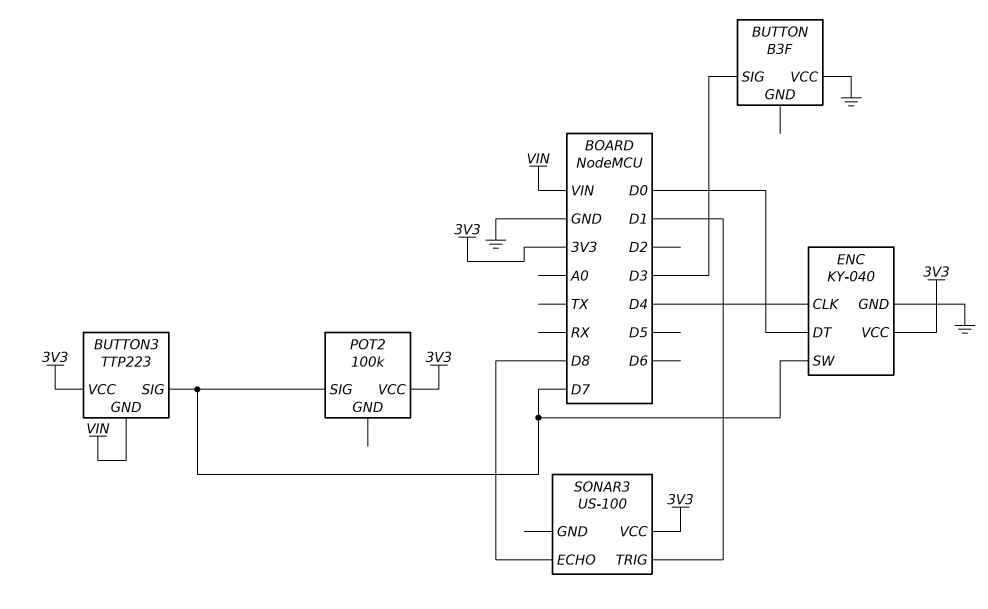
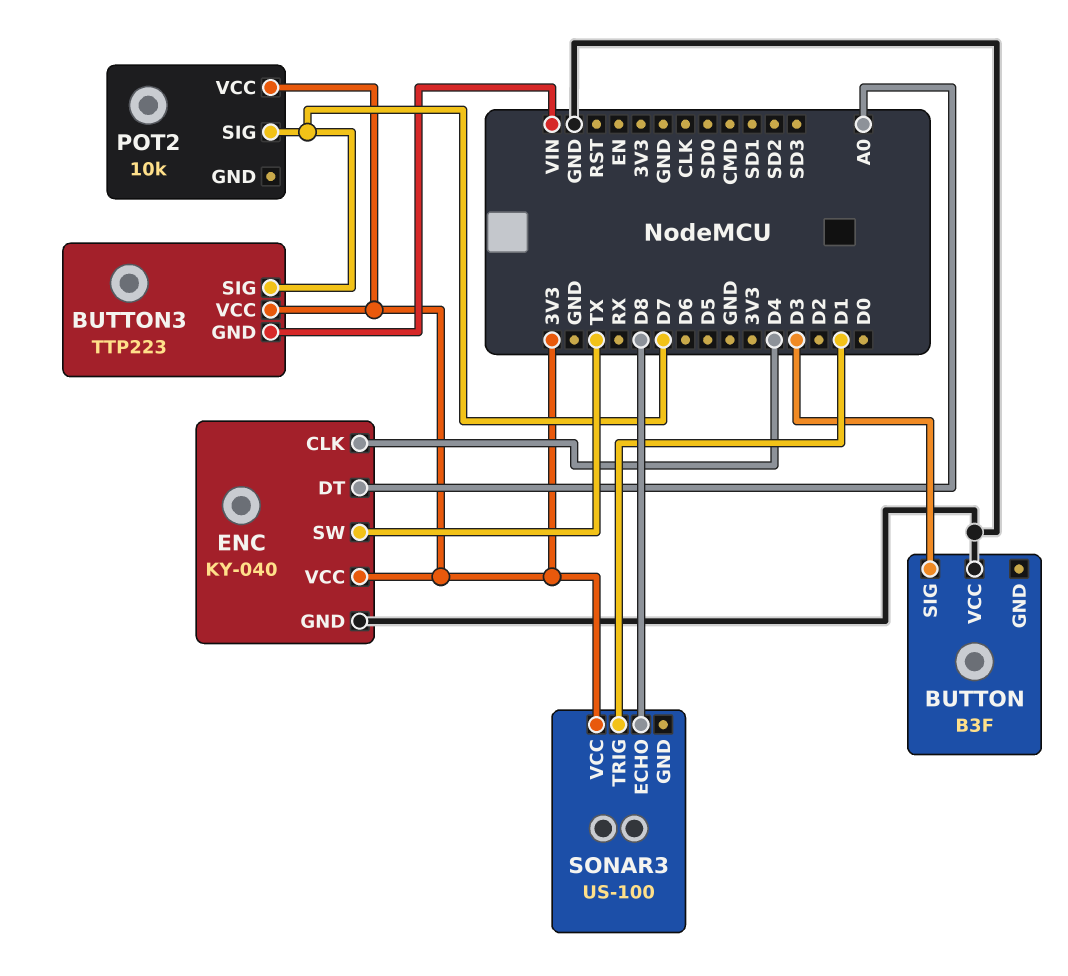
ENC pin DT: D0 -> A0
ENC pin SW: D7 -> TX
POT2: 100k -> 10k

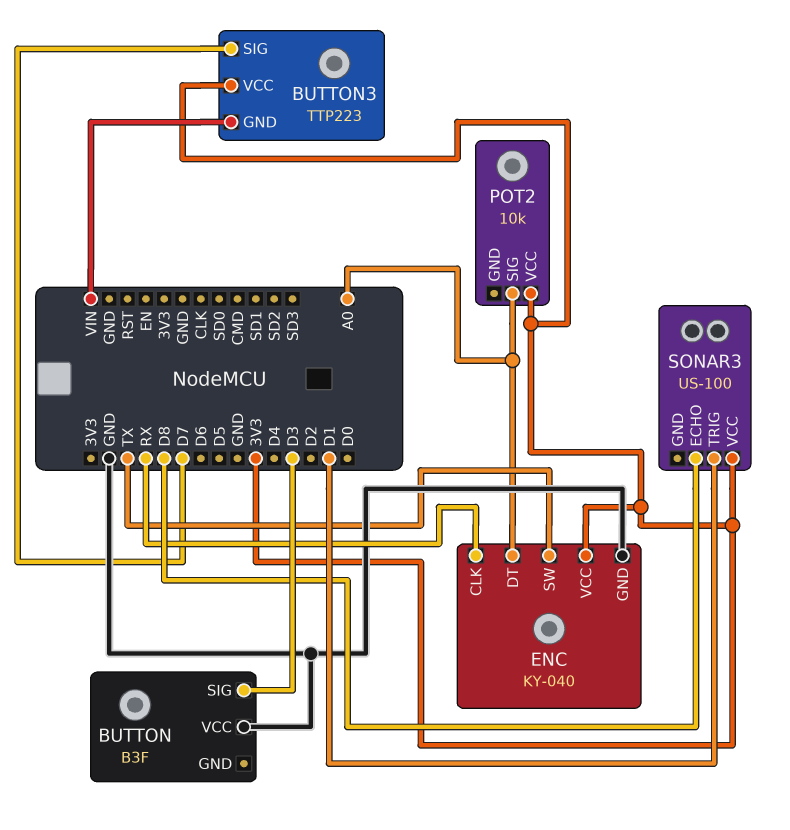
ENC pin CLK: D4 -> RX
POT2 pin SIG: D7 -> A0

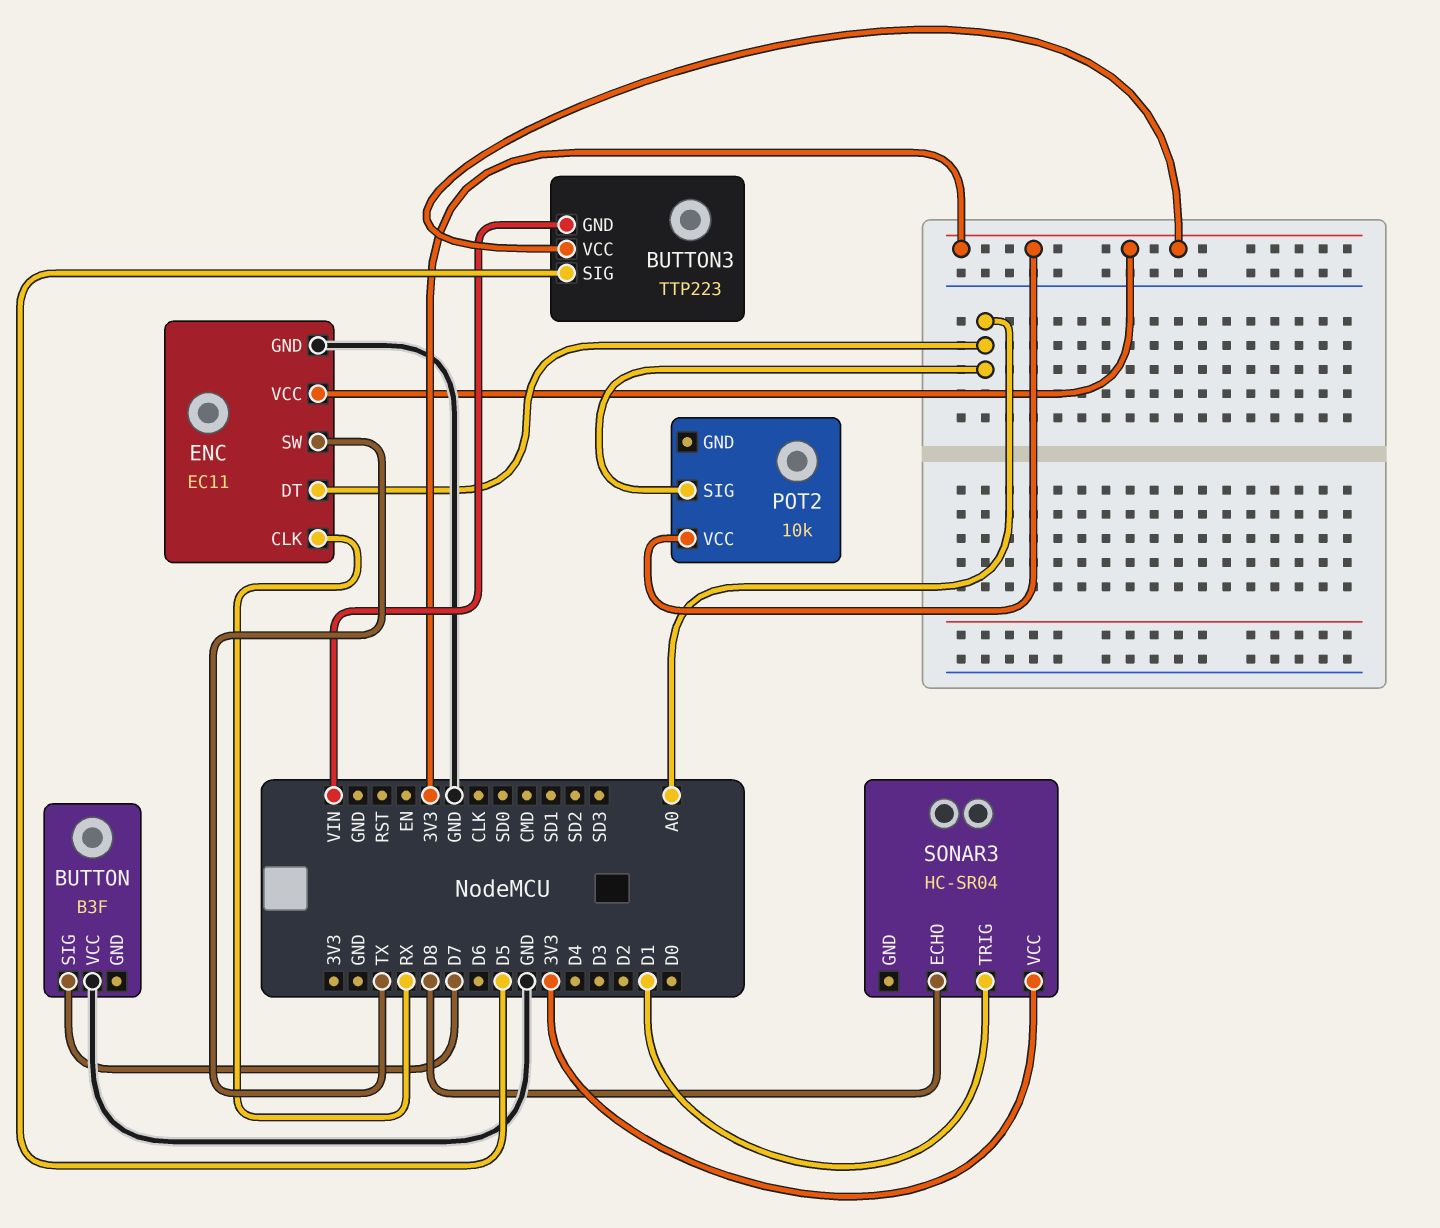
BUTTON pin SIG: D3 -> D7
BUTTON3 pin SIG: D7 -> D5
ENC: KY-040 -> EC11
SONAR3: US-100 -> HC-SR04

